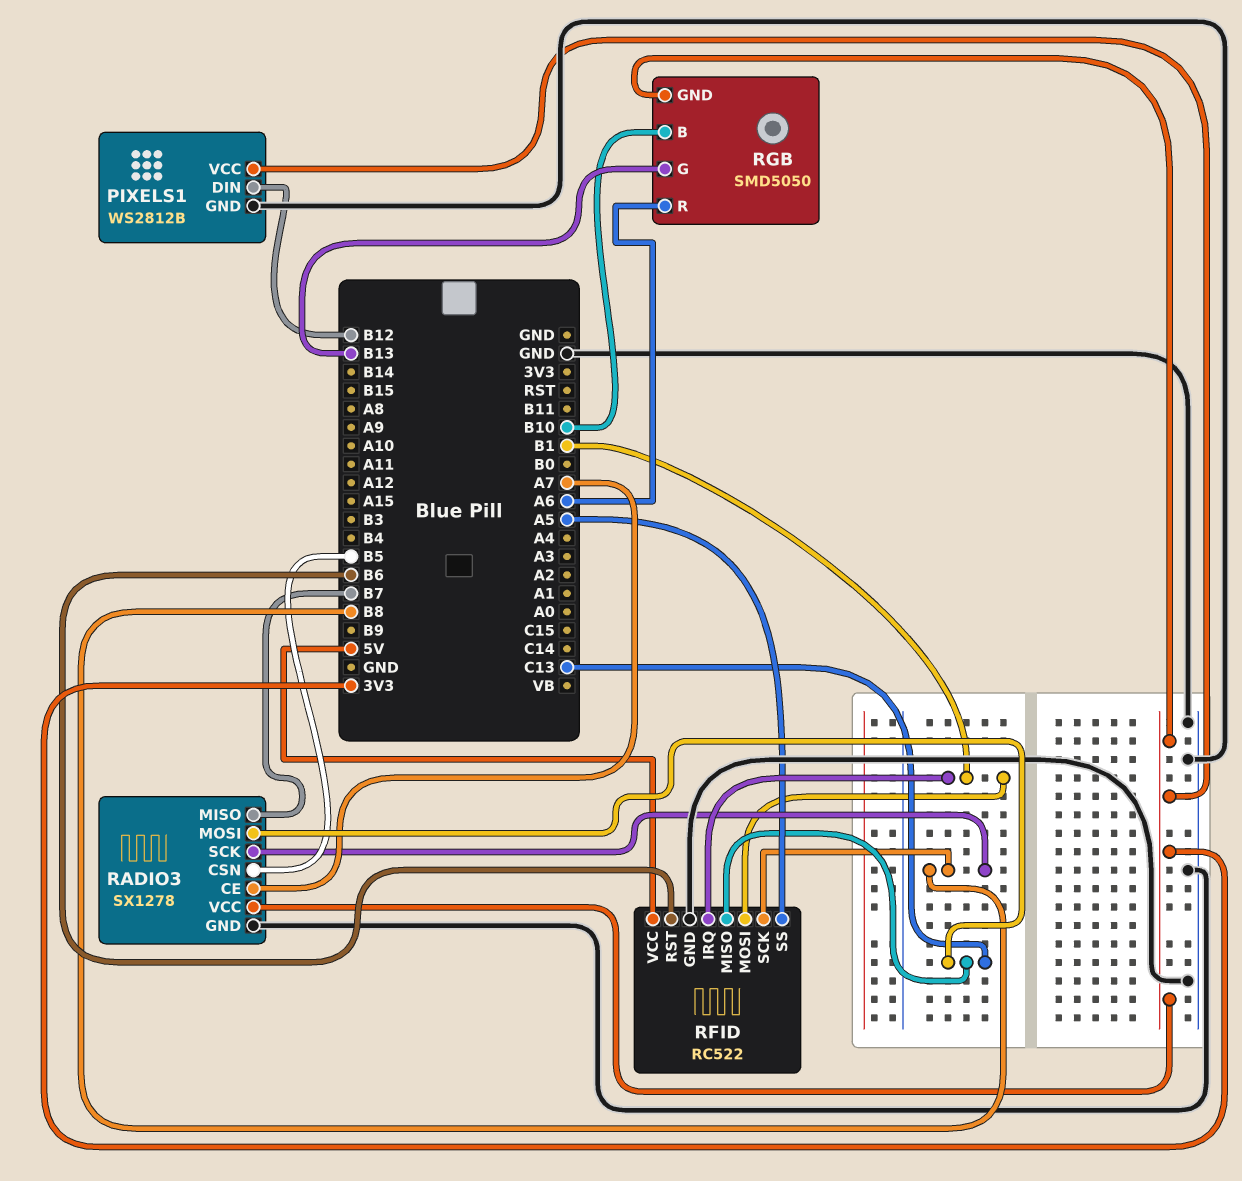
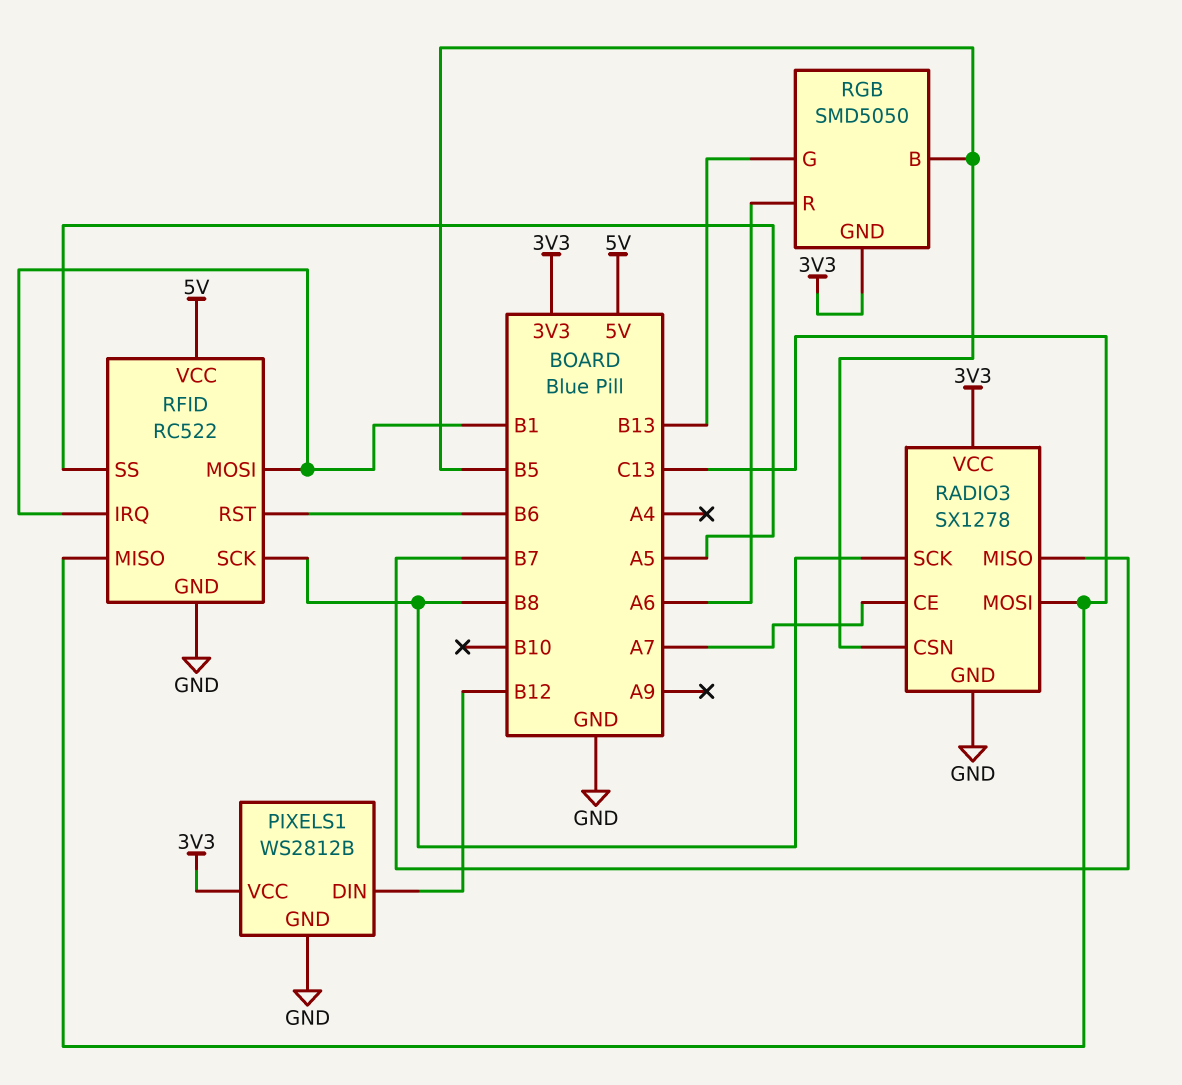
RGB pin B: B10 -> B5

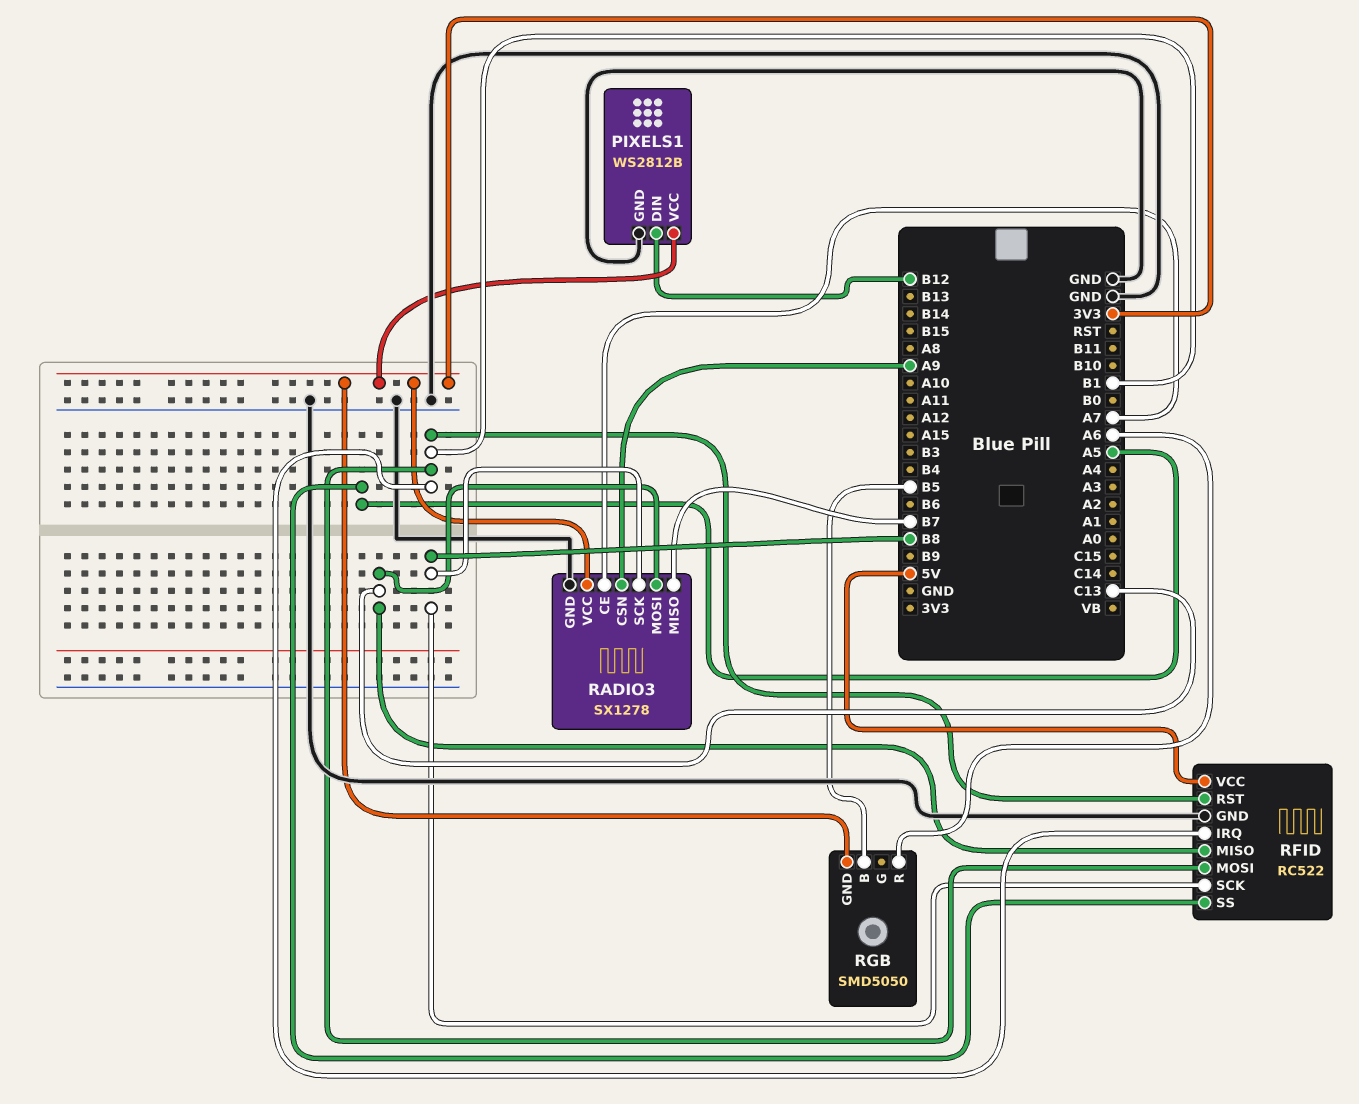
RADIO3 pin CSN: B5 -> A9
RFID pin RST: B6 -> B1
RGB pin G: B13 -> none

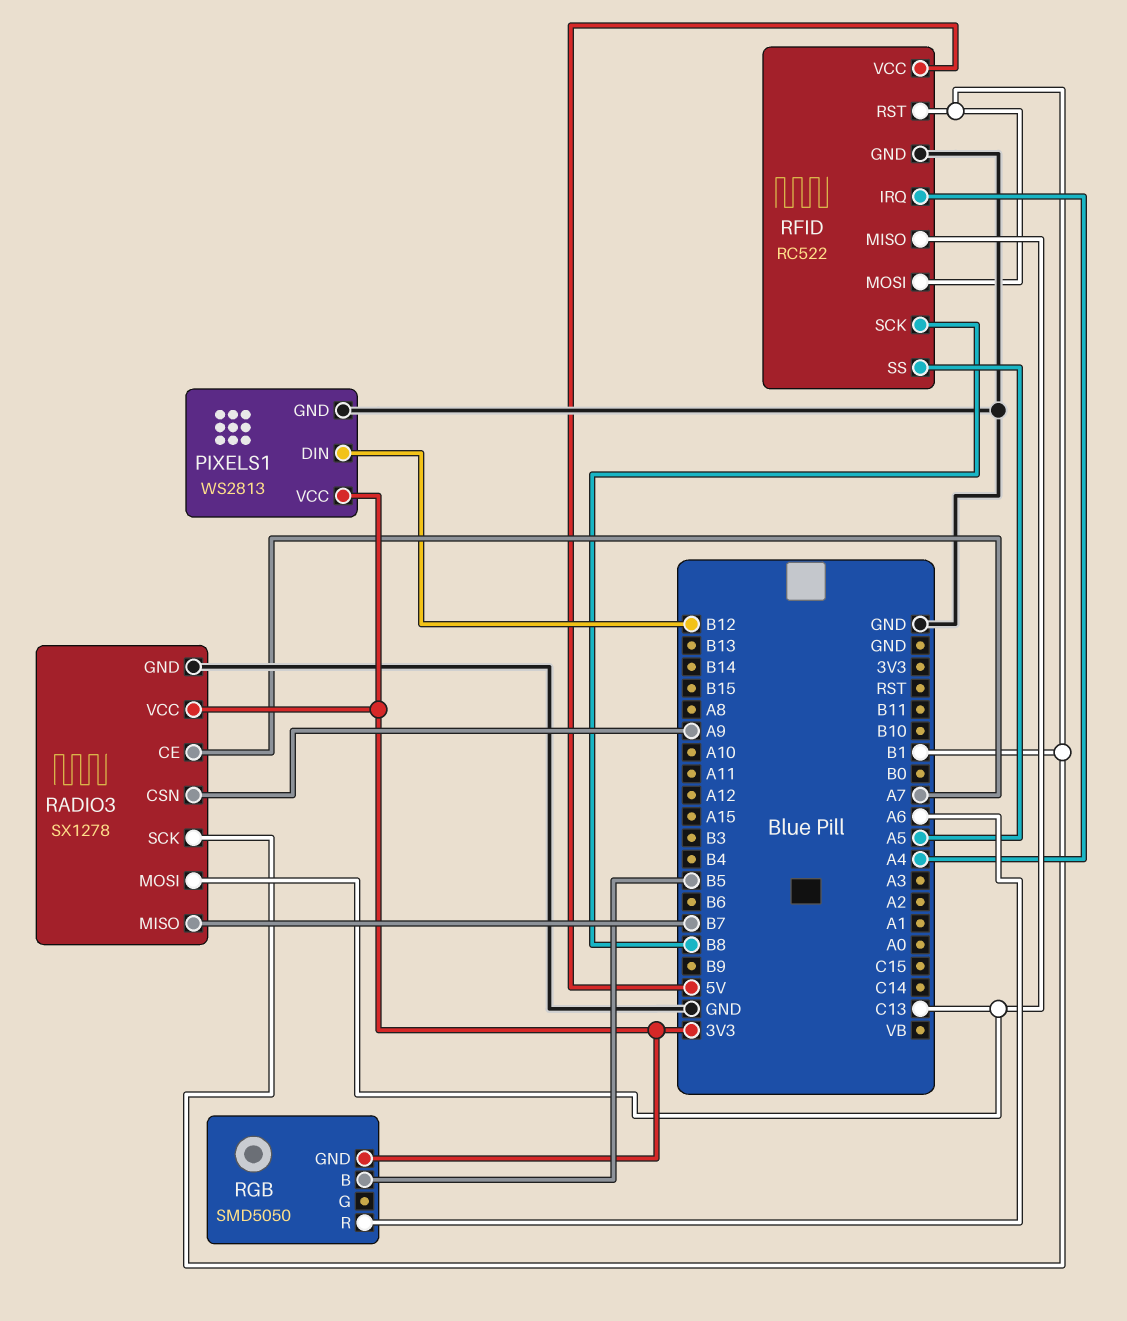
PIXELS1: WS2812B -> WS2813
RADIO3 pin SCK: B8 -> B1
RFID pin IRQ: B1 -> A4

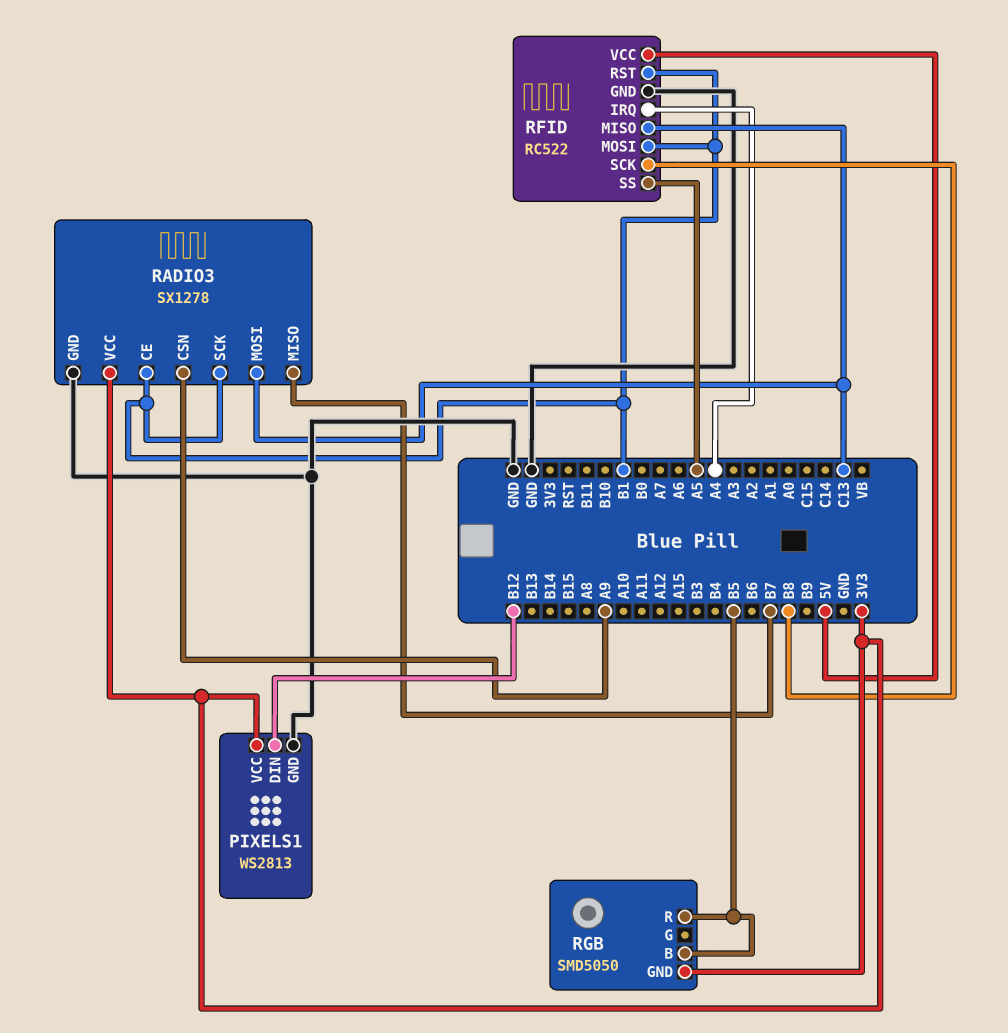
RADIO3 pin CE: A7 -> B1
RGB pin R: A6 -> B5

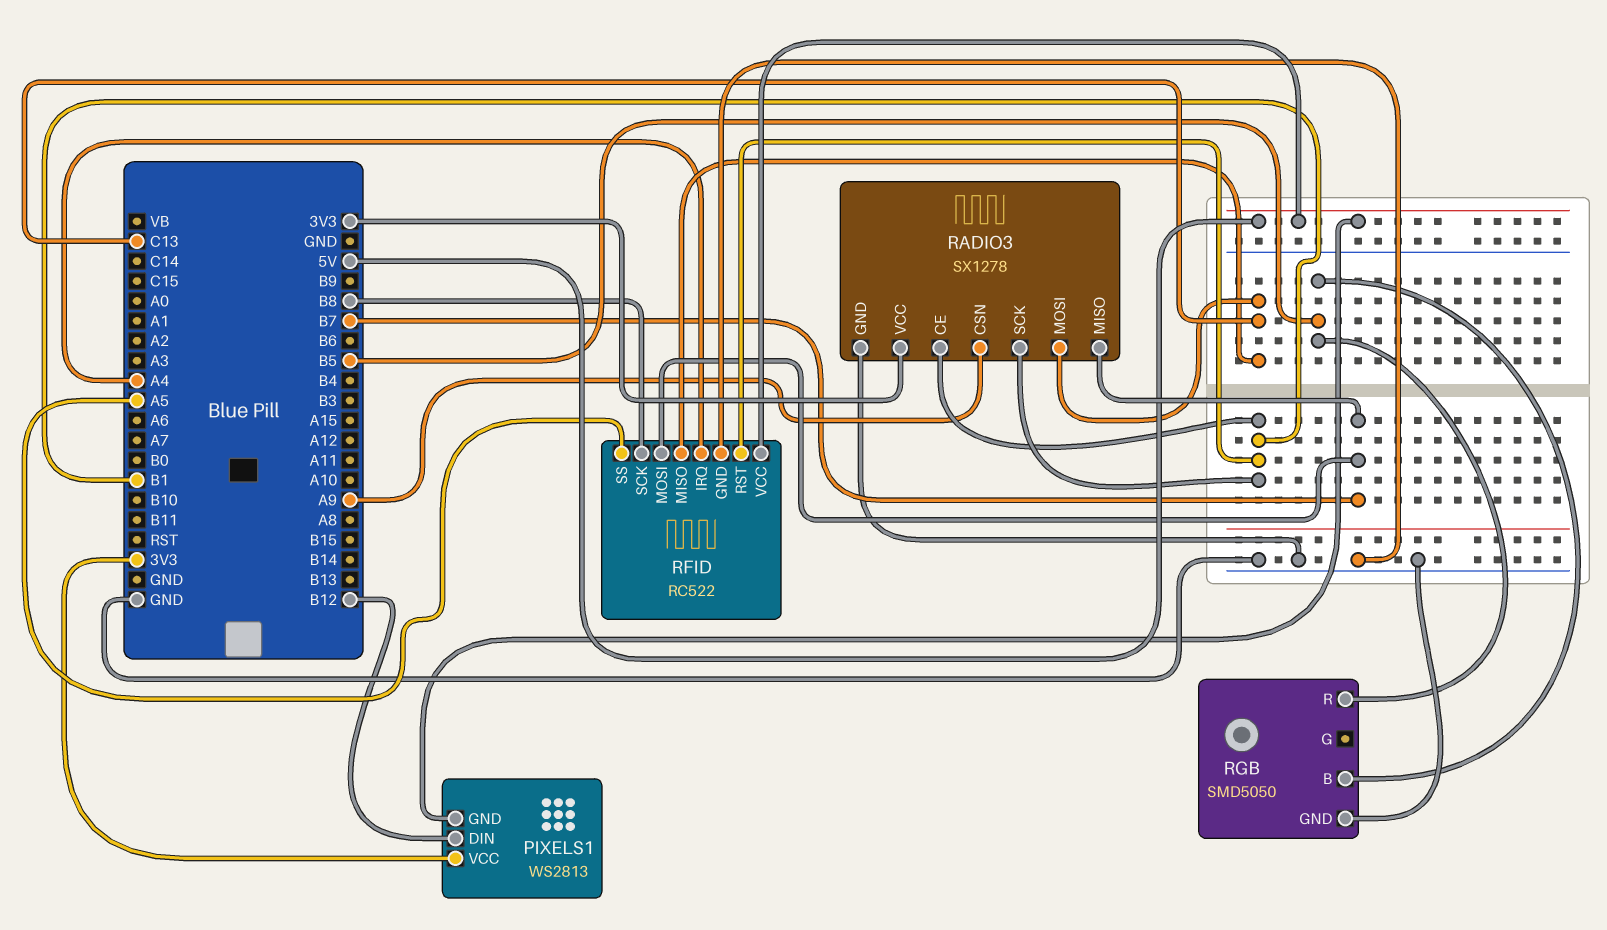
PIXELS1 pin GND: GND -> 5V
RFID pin MOSI: B1 -> B7
RGB pin GND: 3V3 -> GND

